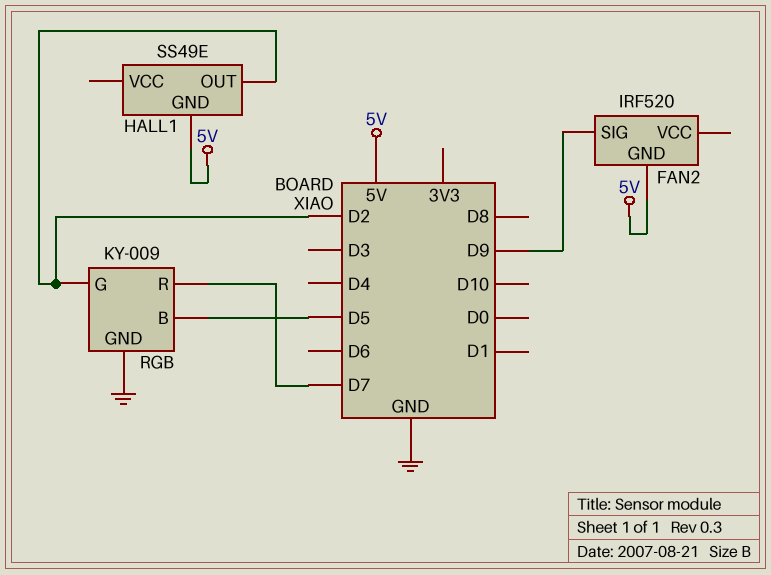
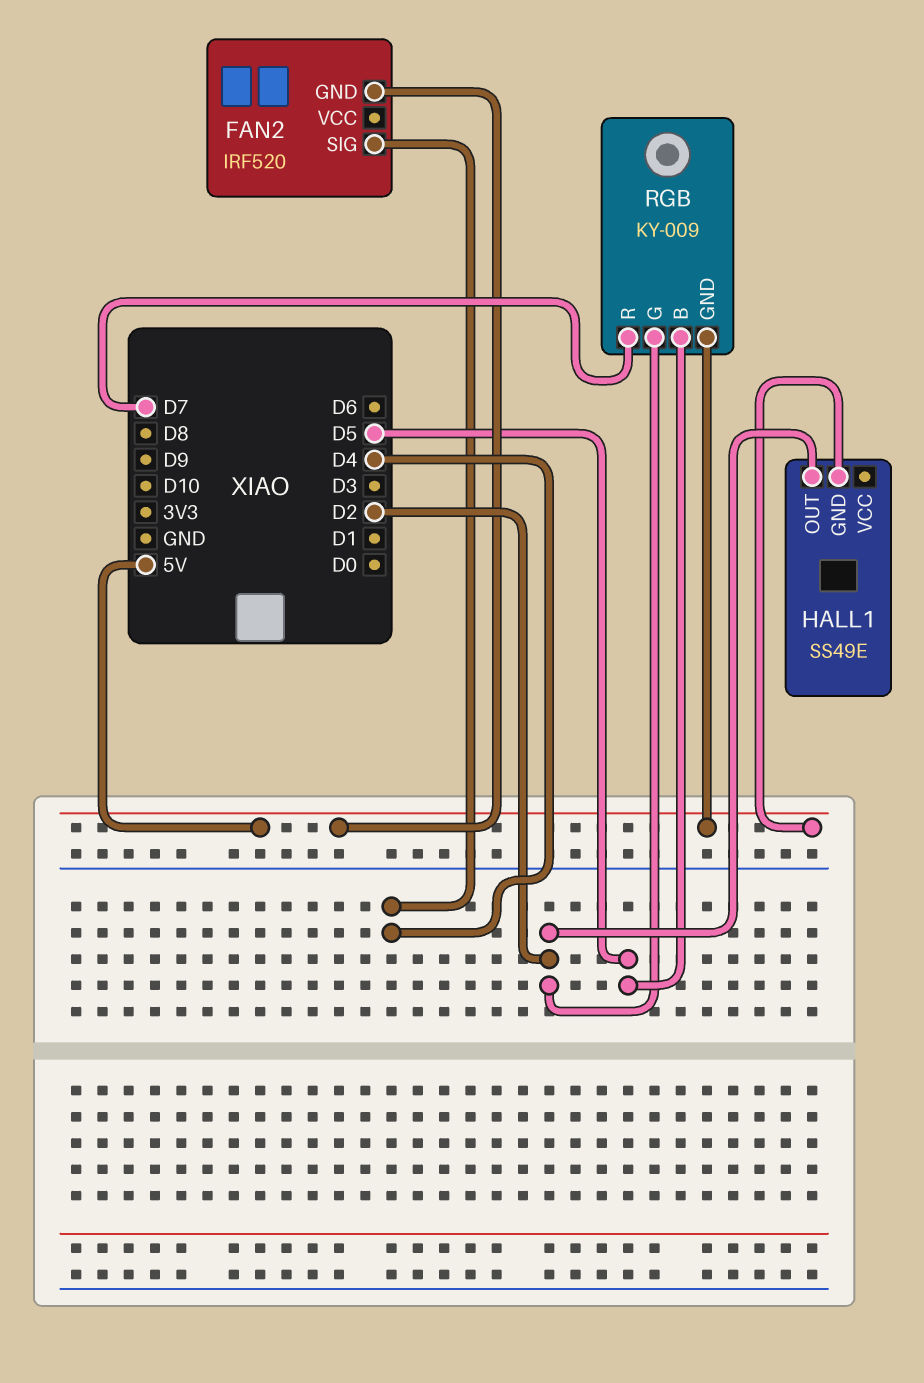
FAN2 pin SIG: D9 -> D4
RGB pin GND: GND -> 5V

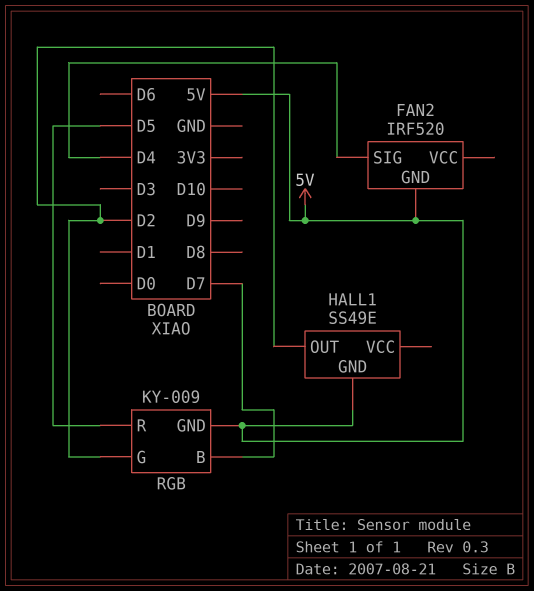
RGB pin B: D5 -> D7
RGB pin R: D7 -> D5

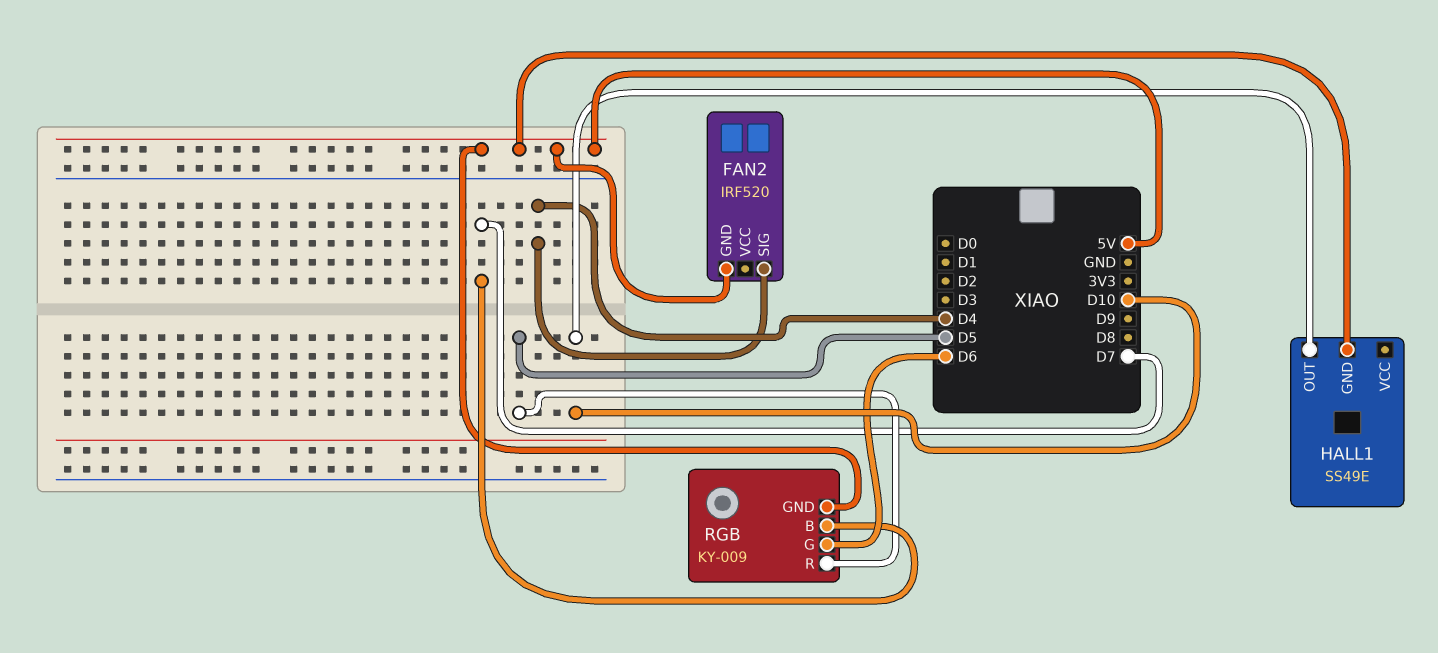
HALL1 pin OUT: D2 -> D10
RGB pin G: D2 -> D6

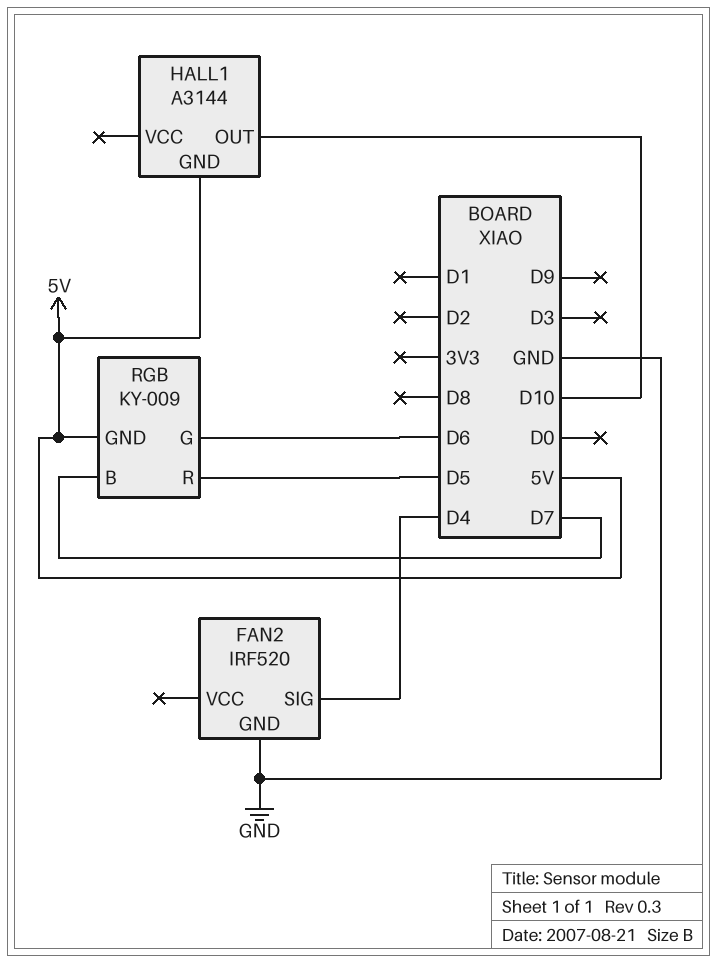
FAN2 pin GND: 5V -> GND
HALL1: SS49E -> A3144

